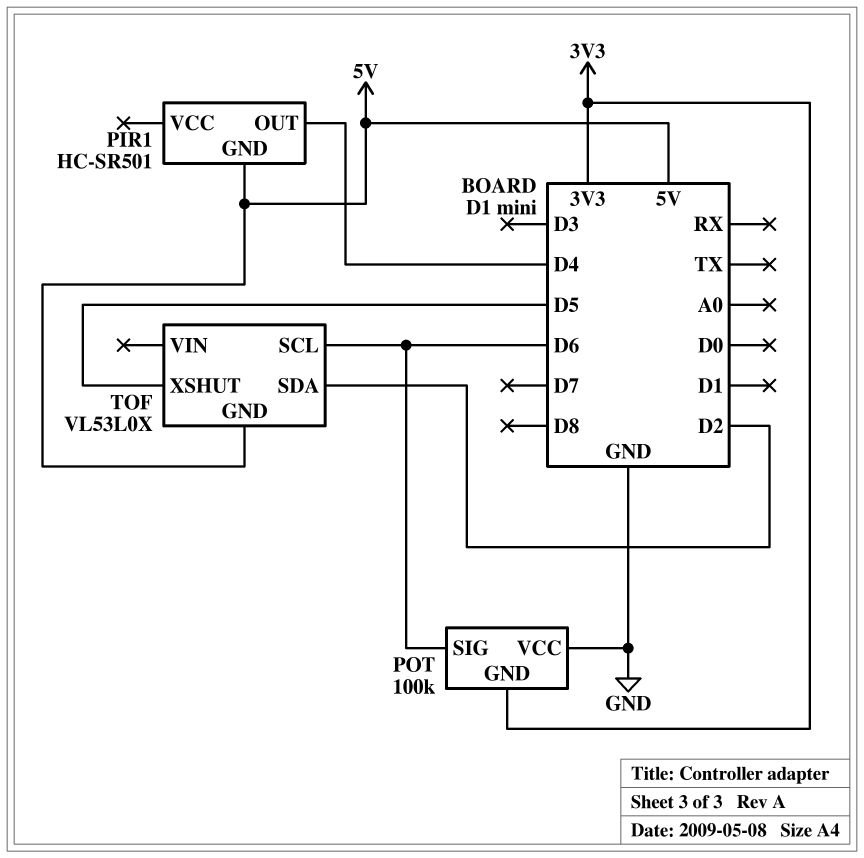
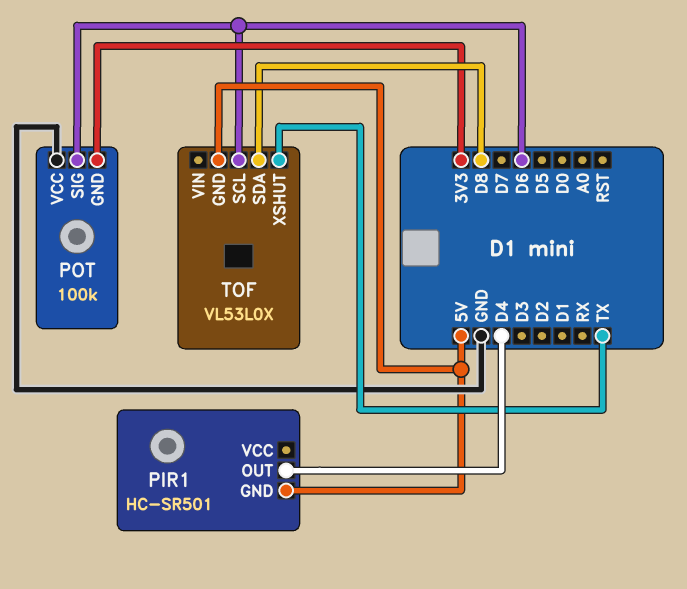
TOF pin SDA: D2 -> D8
TOF pin XSHUT: D5 -> TX

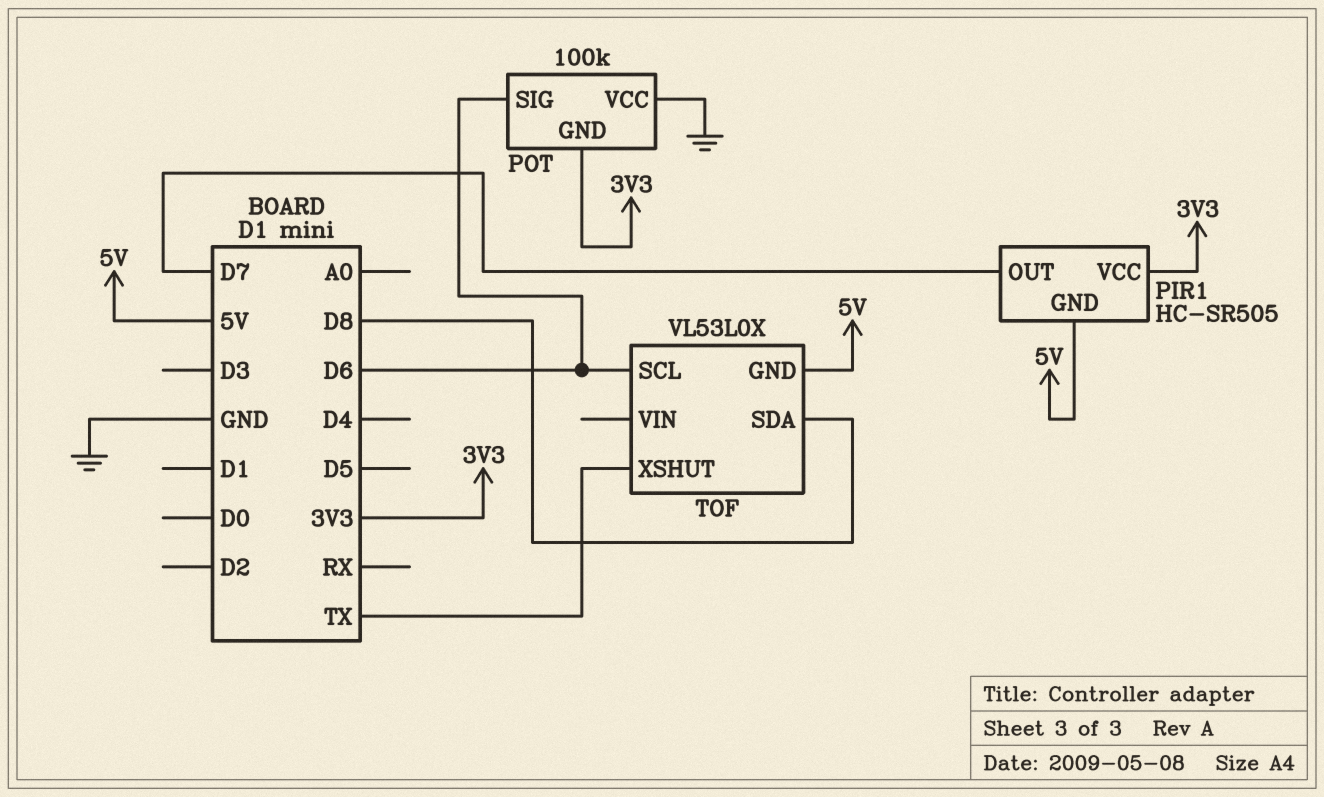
PIR1: HC-SR501 -> HC-SR505
PIR1 pin OUT: D4 -> D7
PIR1 pin VCC: none -> 3V3

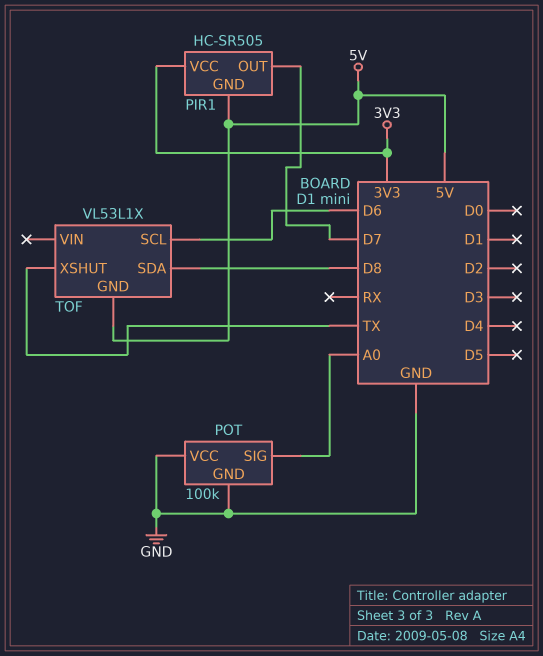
POT pin GND: 3V3 -> GND
POT pin SIG: D6 -> A0
TOF: VL53L0X -> VL53L1X

